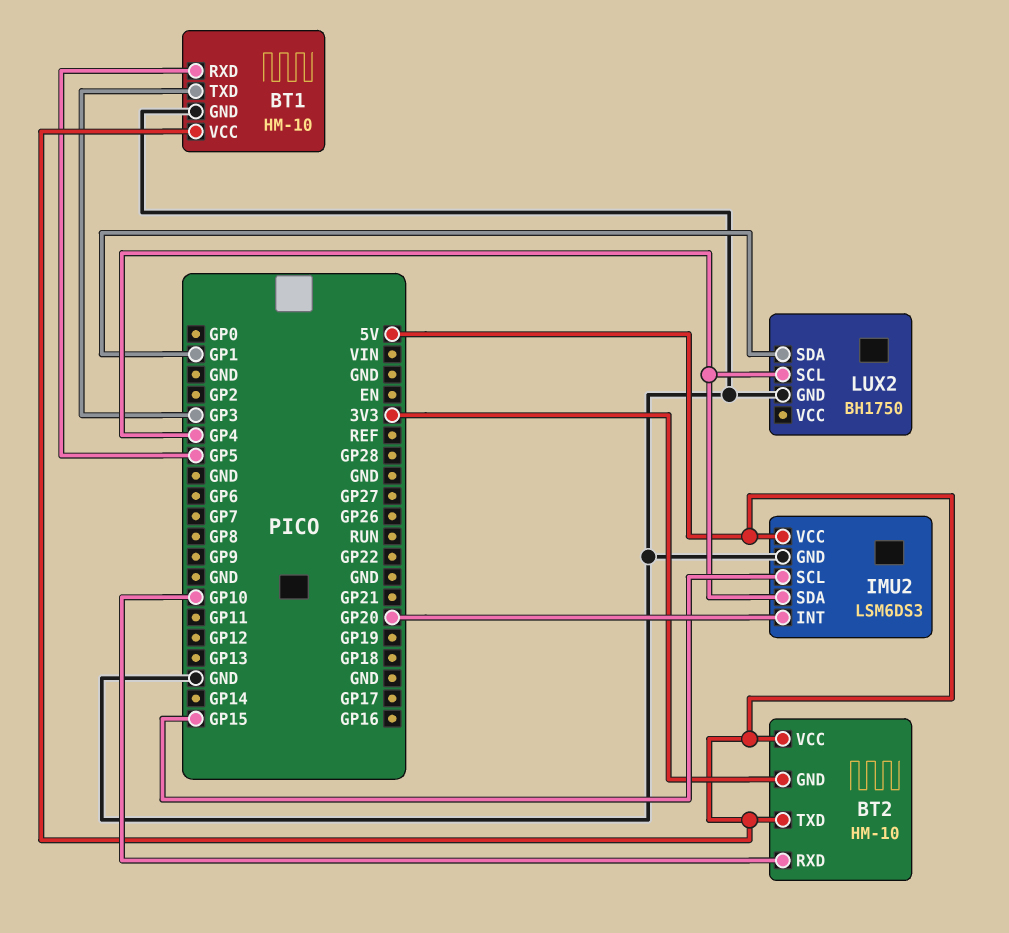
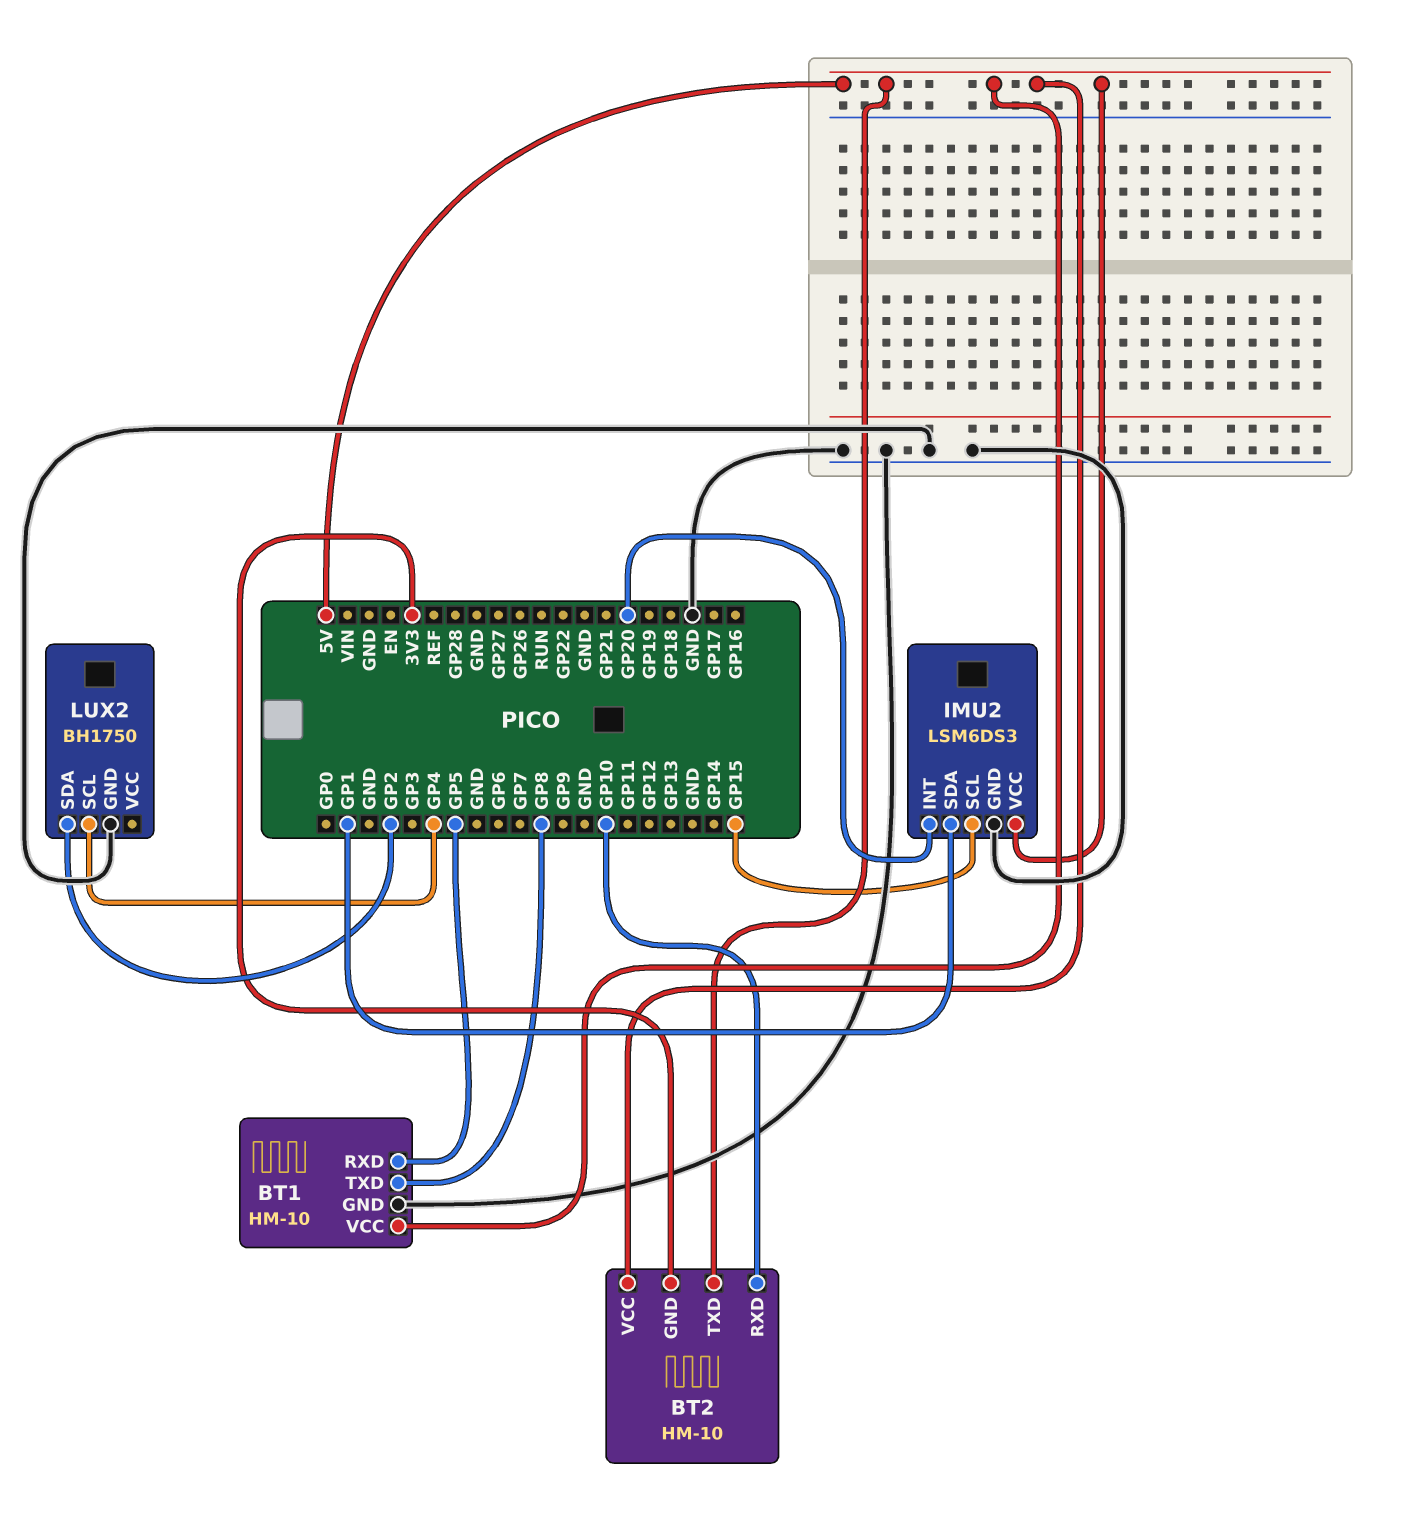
BT1 pin TXD: GP3 -> GP8
IMU2 pin SDA: GP4 -> GP1
LUX2 pin SDA: GP1 -> GP2

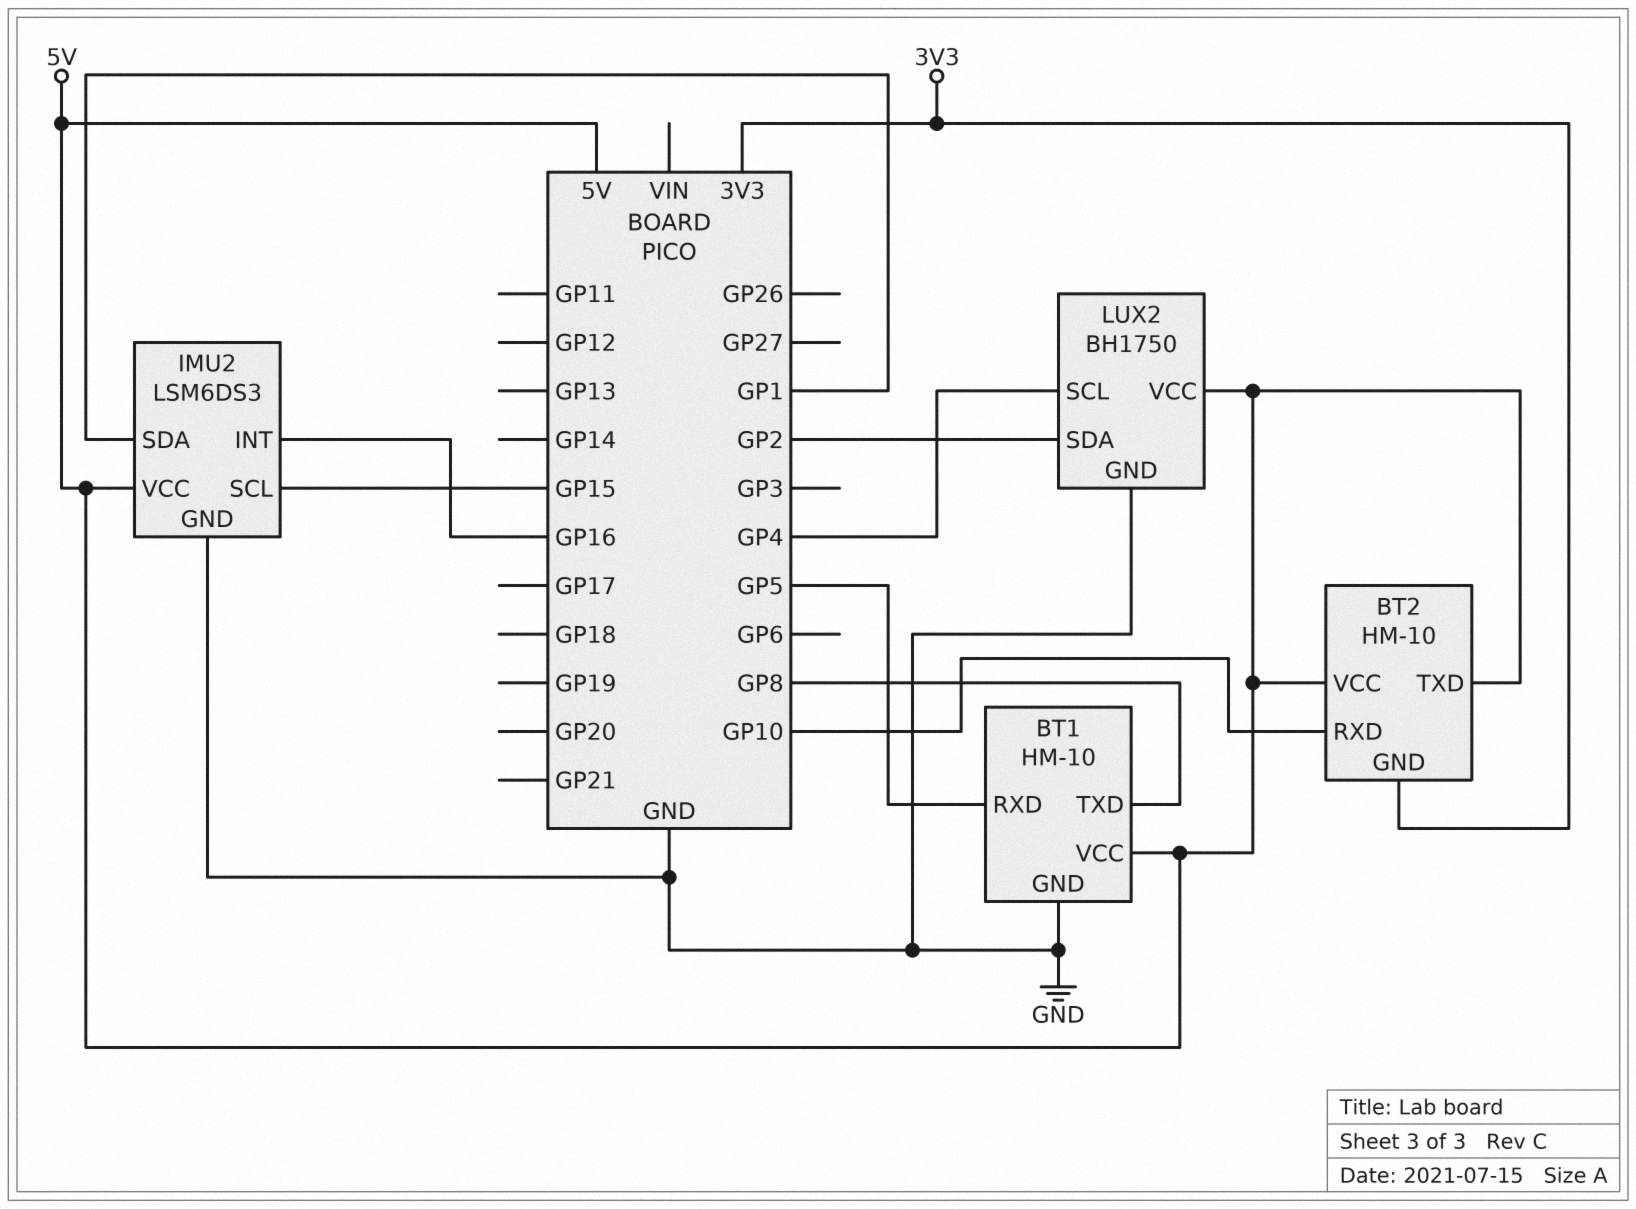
IMU2 pin INT: GP20 -> GP16
LUX2 pin VCC: none -> 5V

